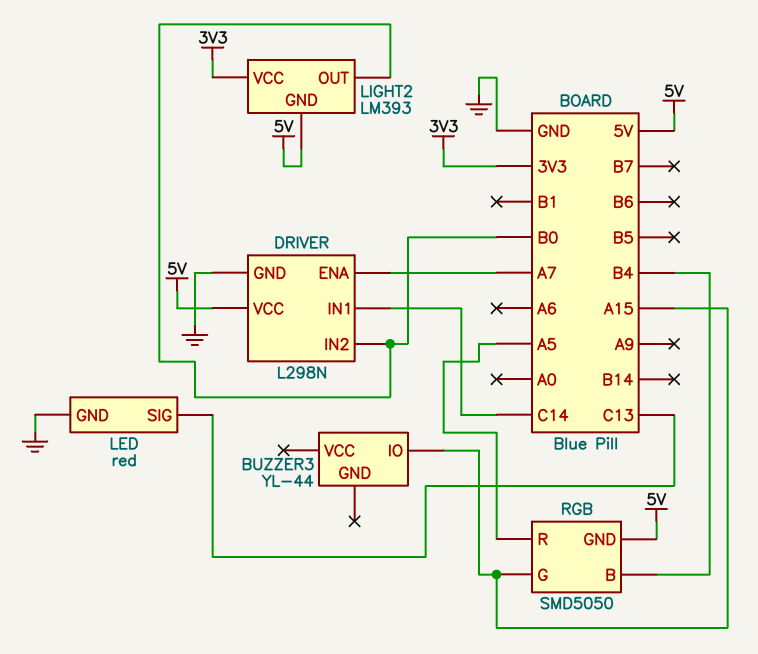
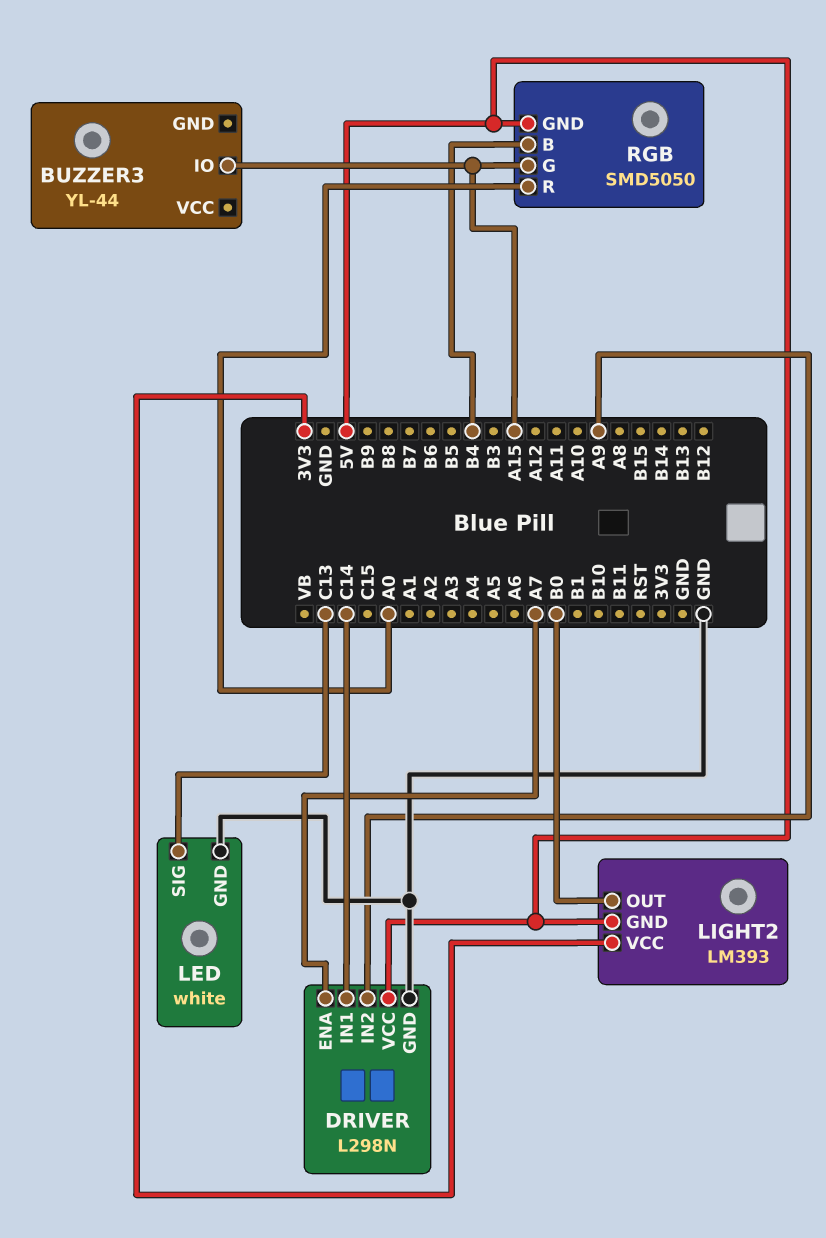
DRIVER pin IN2: B0 -> A9
LED: red -> white
RGB pin R: A5 -> A0

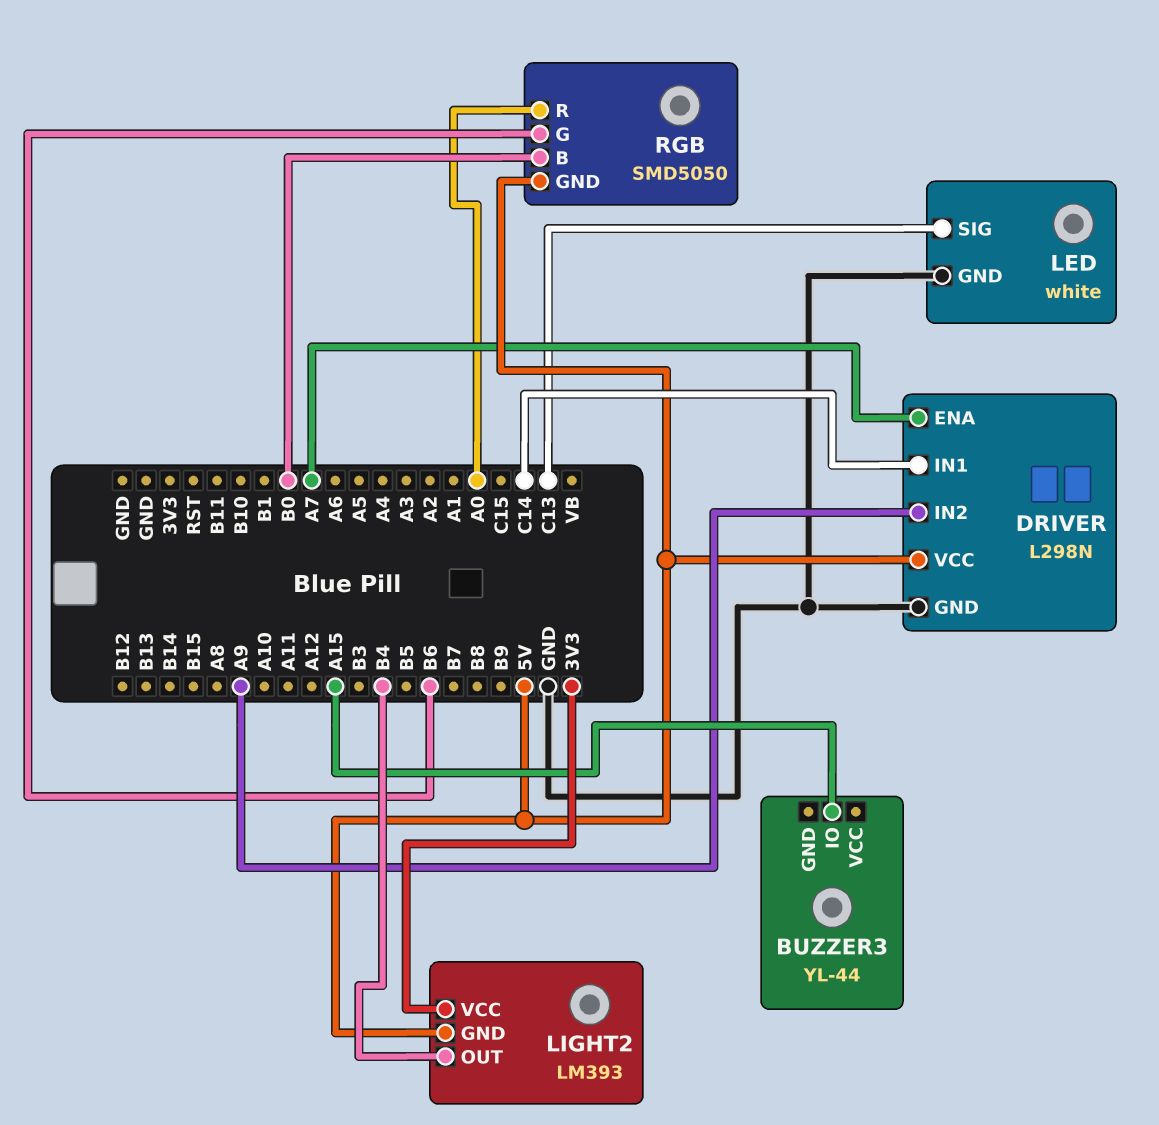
LIGHT2 pin OUT: B0 -> B4
RGB pin B: B4 -> B0
RGB pin G: A15 -> B6

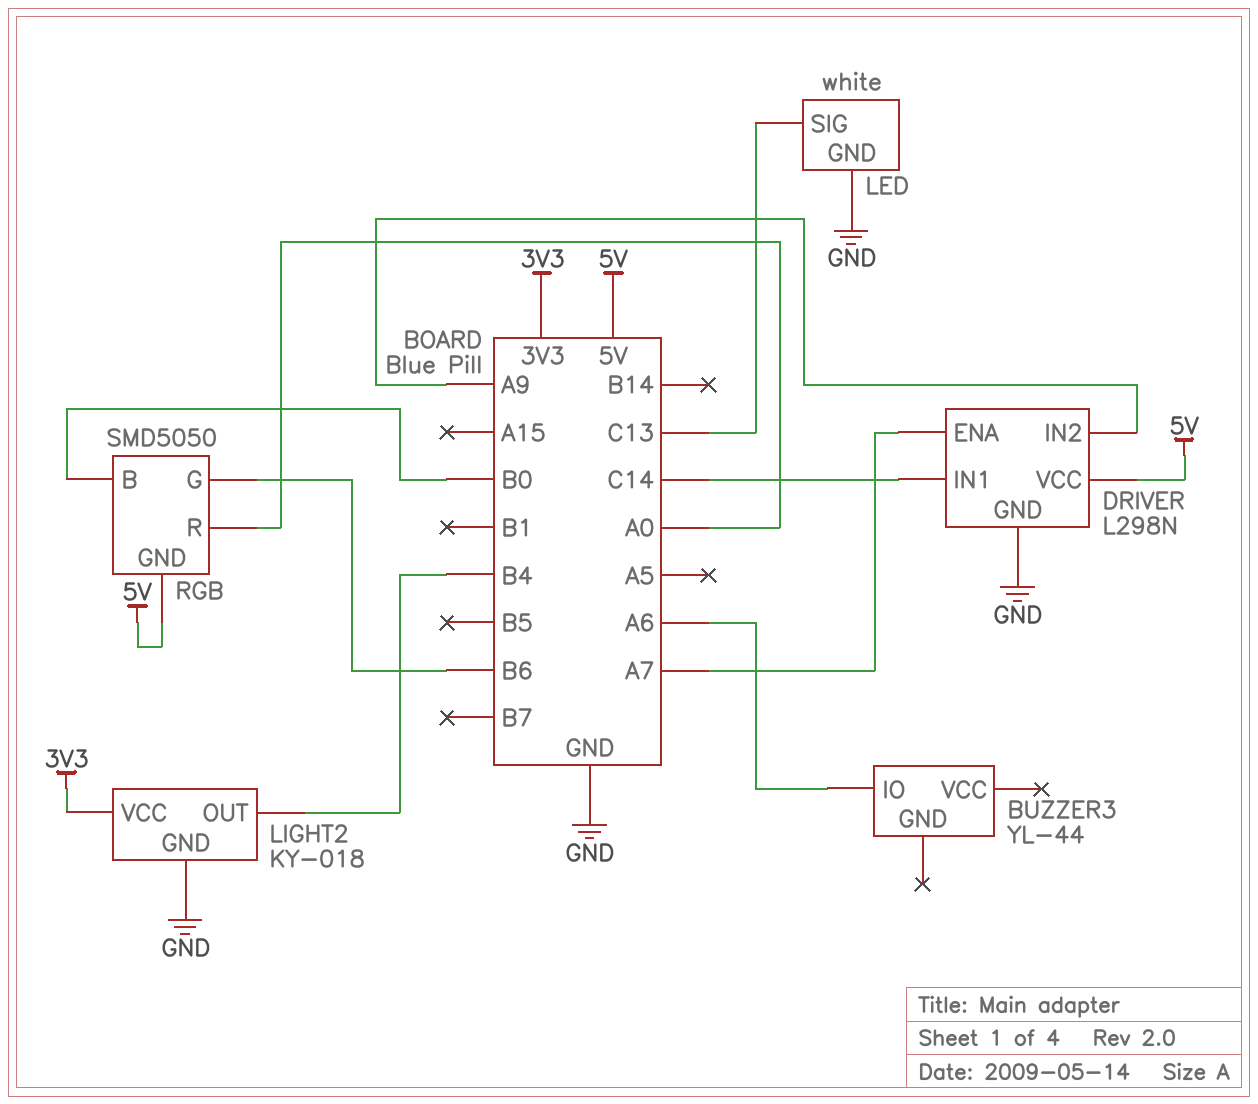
BUZZER3 pin IO: A15 -> A6
LIGHT2: LM393 -> KY-018
LIGHT2 pin GND: 5V -> GND

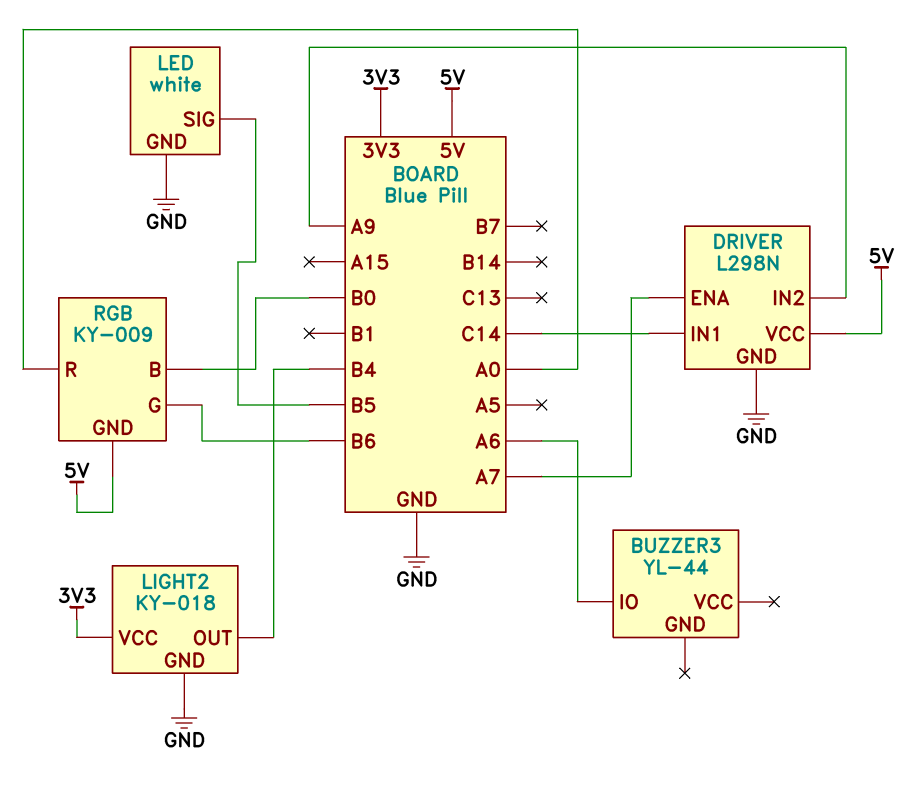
LED pin SIG: C13 -> B5
RGB: SMD5050 -> KY-009

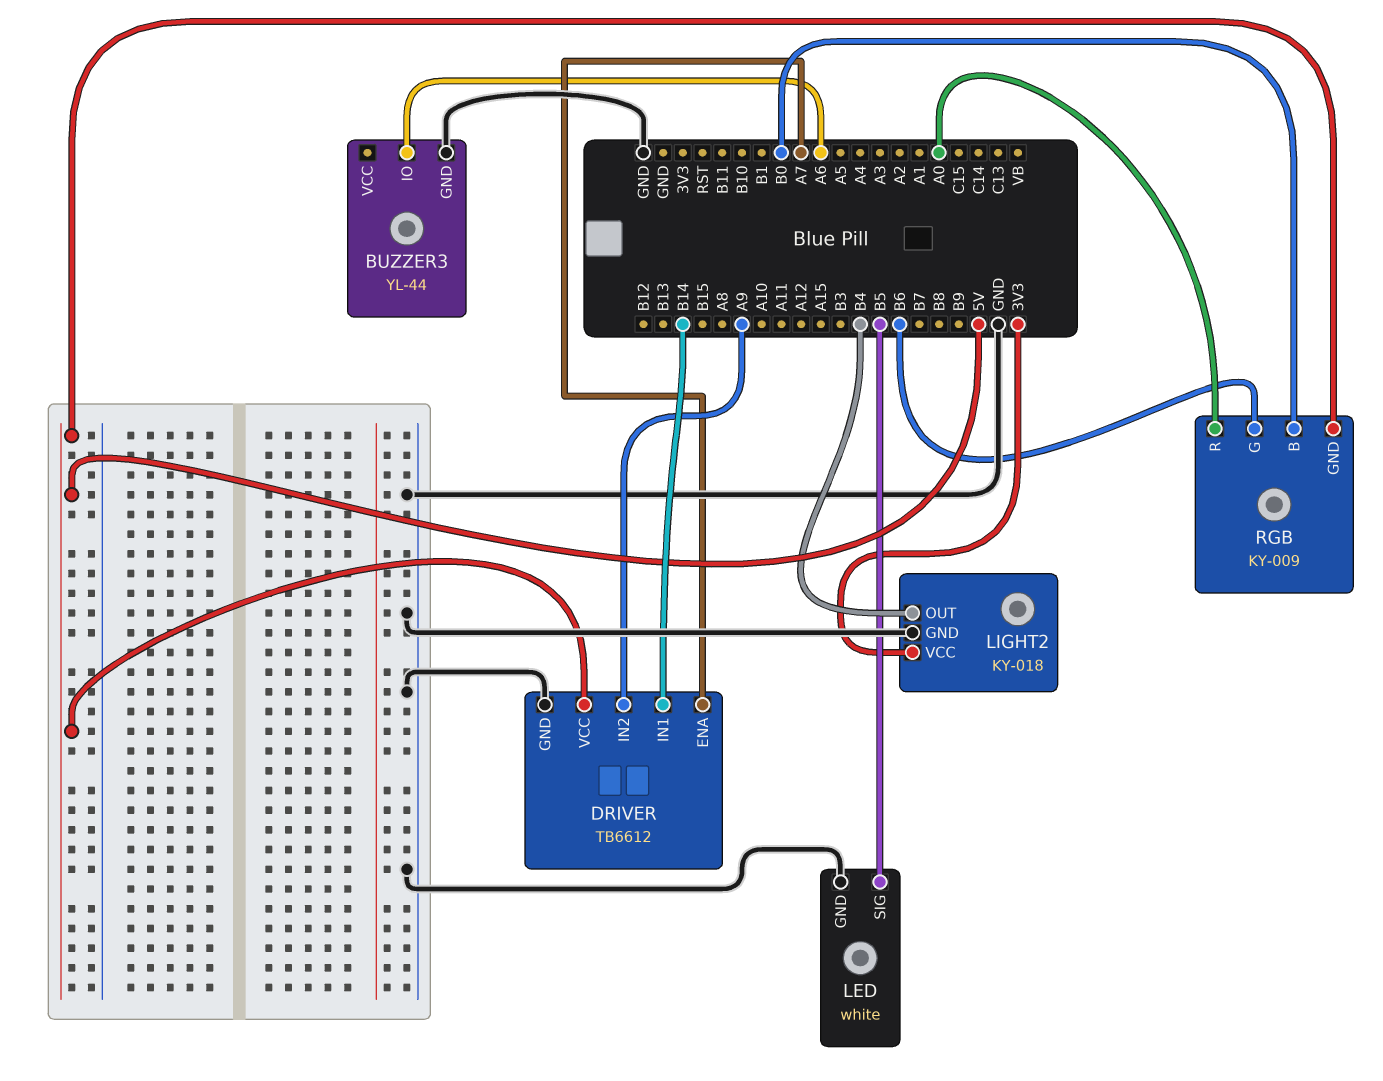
BUZZER3 pin GND: none -> GND
DRIVER: L298N -> TB6612
DRIVER pin IN1: C14 -> B14

